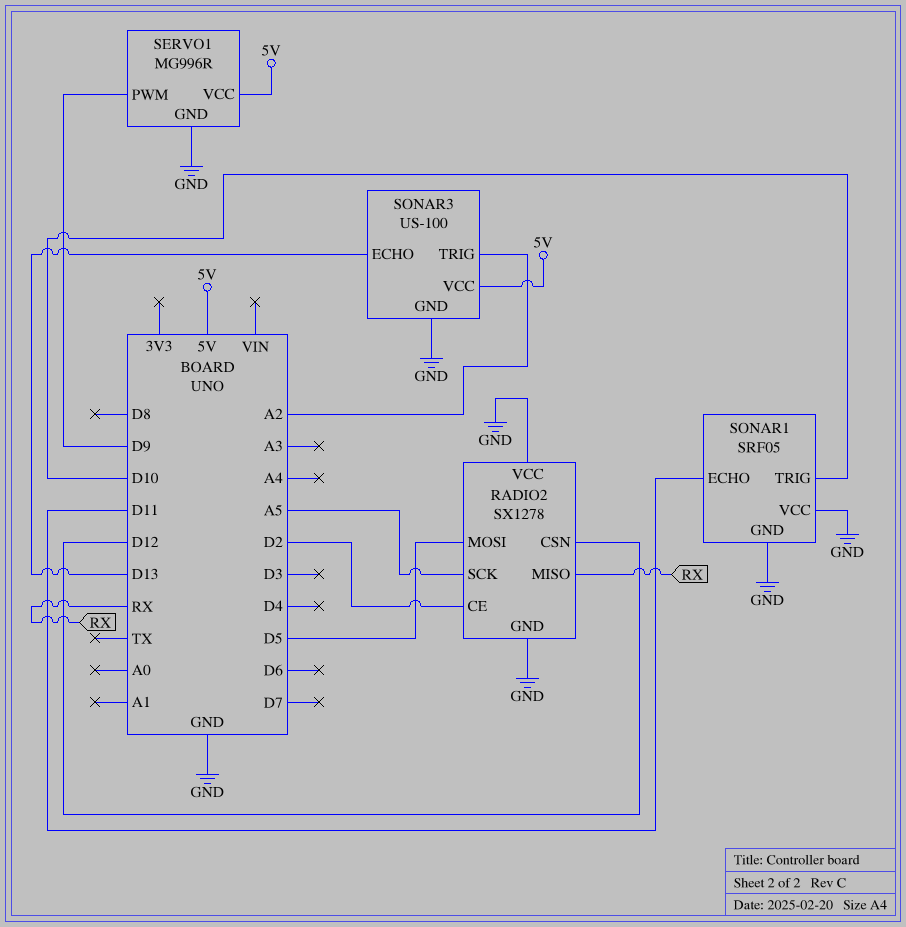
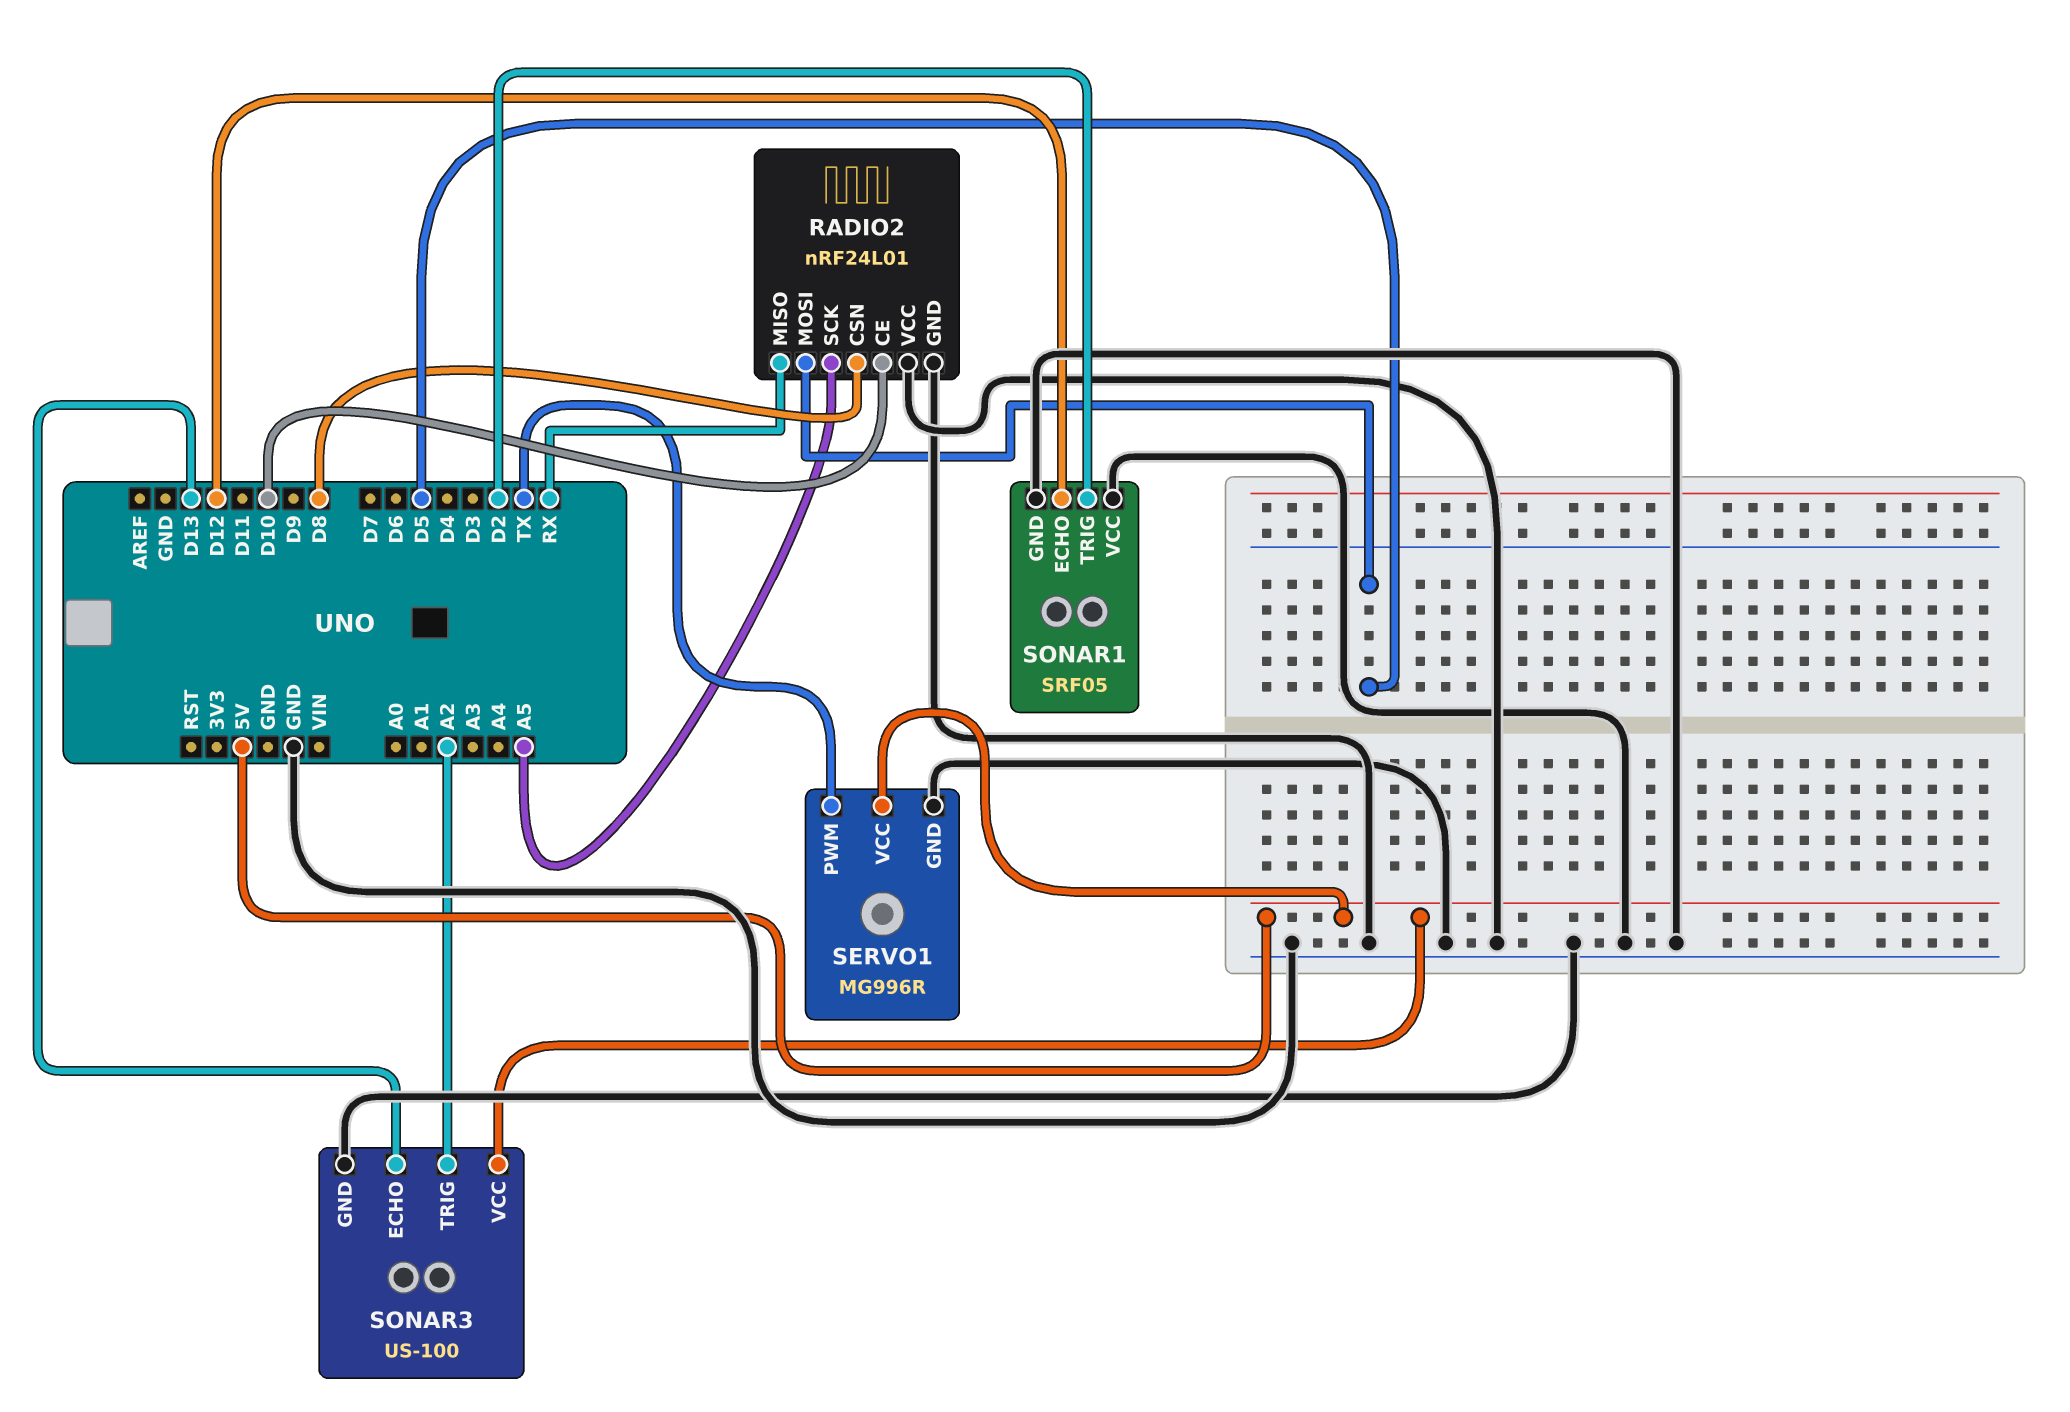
RADIO2: SX1278 -> nRF24L01
RADIO2 pin CE: D2 -> D10
RADIO2 pin CSN: D12 -> D8
SERVO1 pin PWM: D9 -> TX
SONAR1 pin ECHO: D11 -> D12
SONAR1 pin TRIG: D10 -> D2

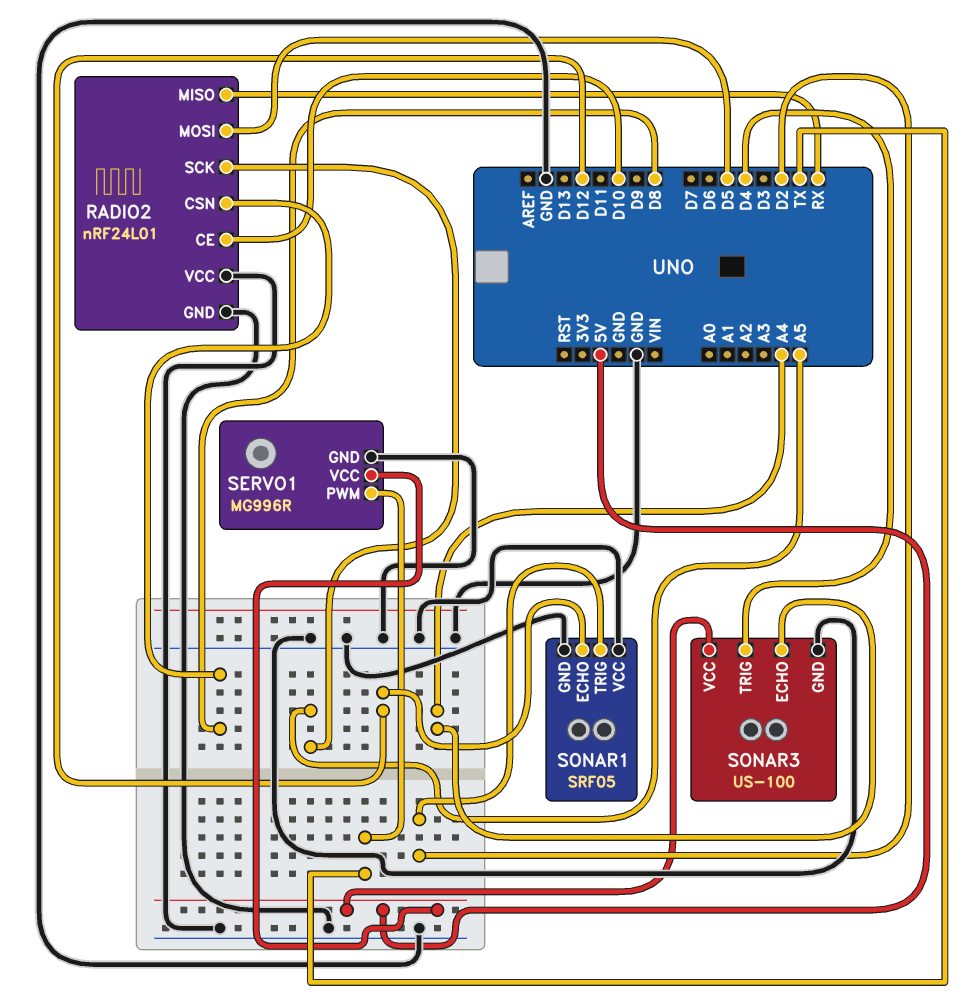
SONAR3 pin ECHO: D13 -> A4
SONAR3 pin TRIG: A2 -> D4

